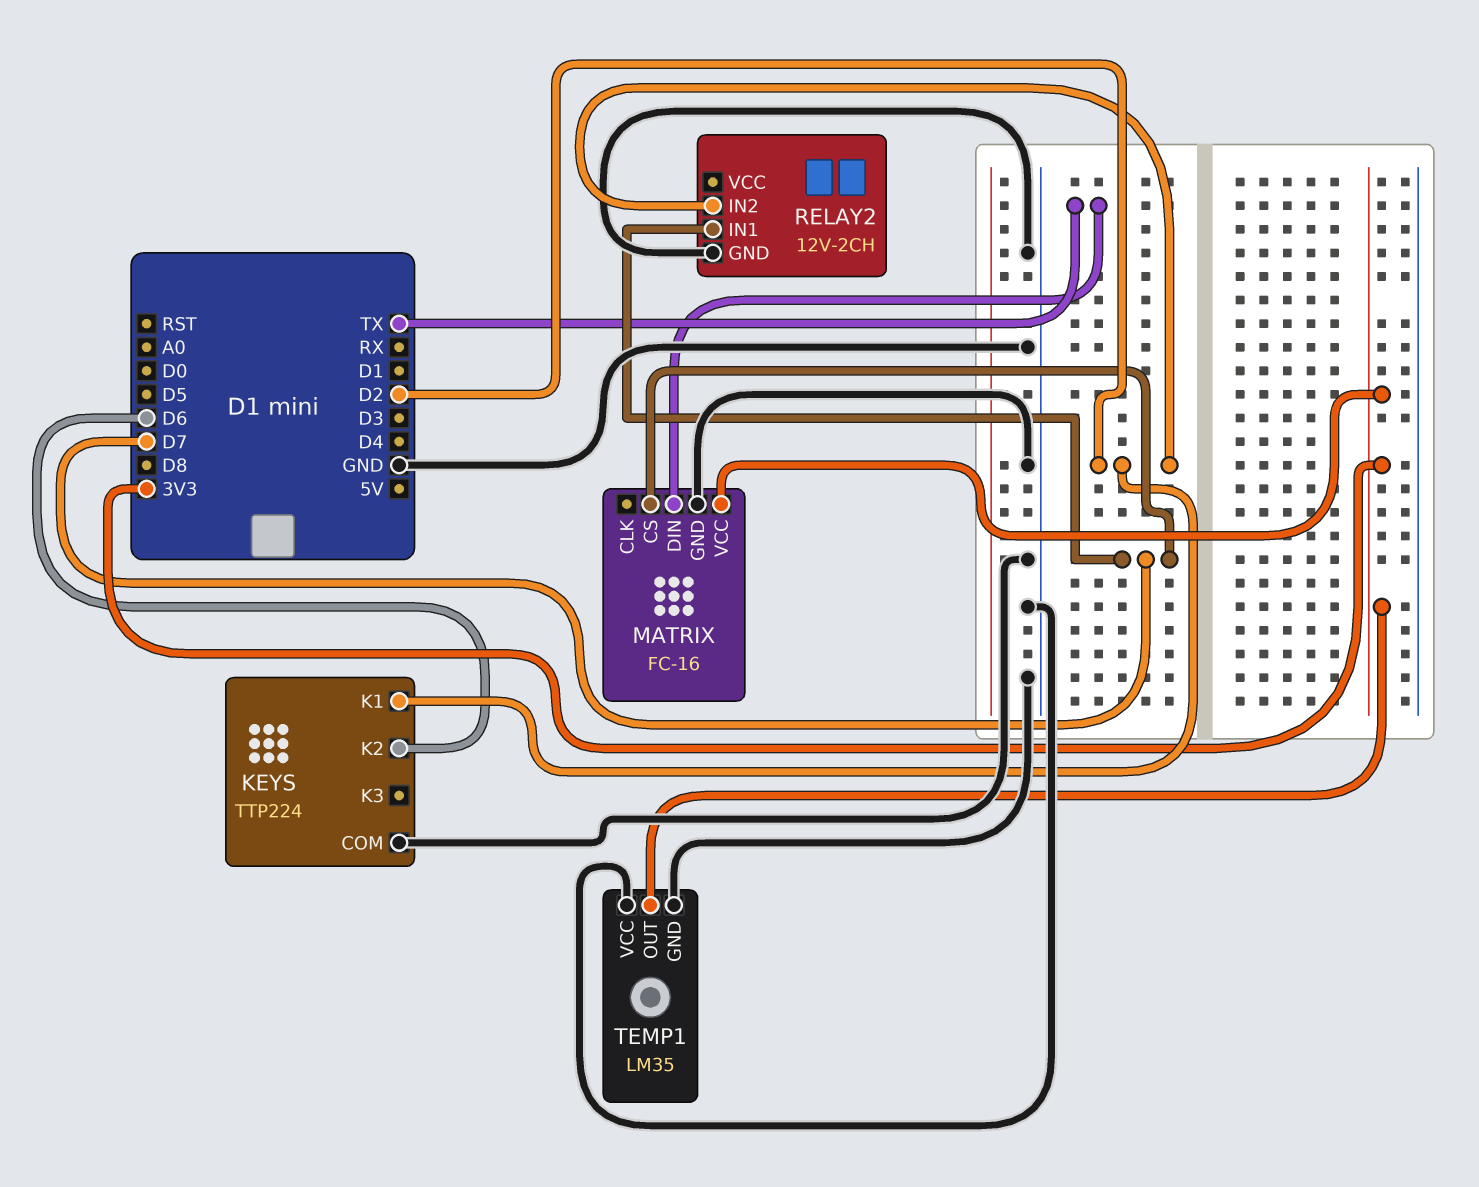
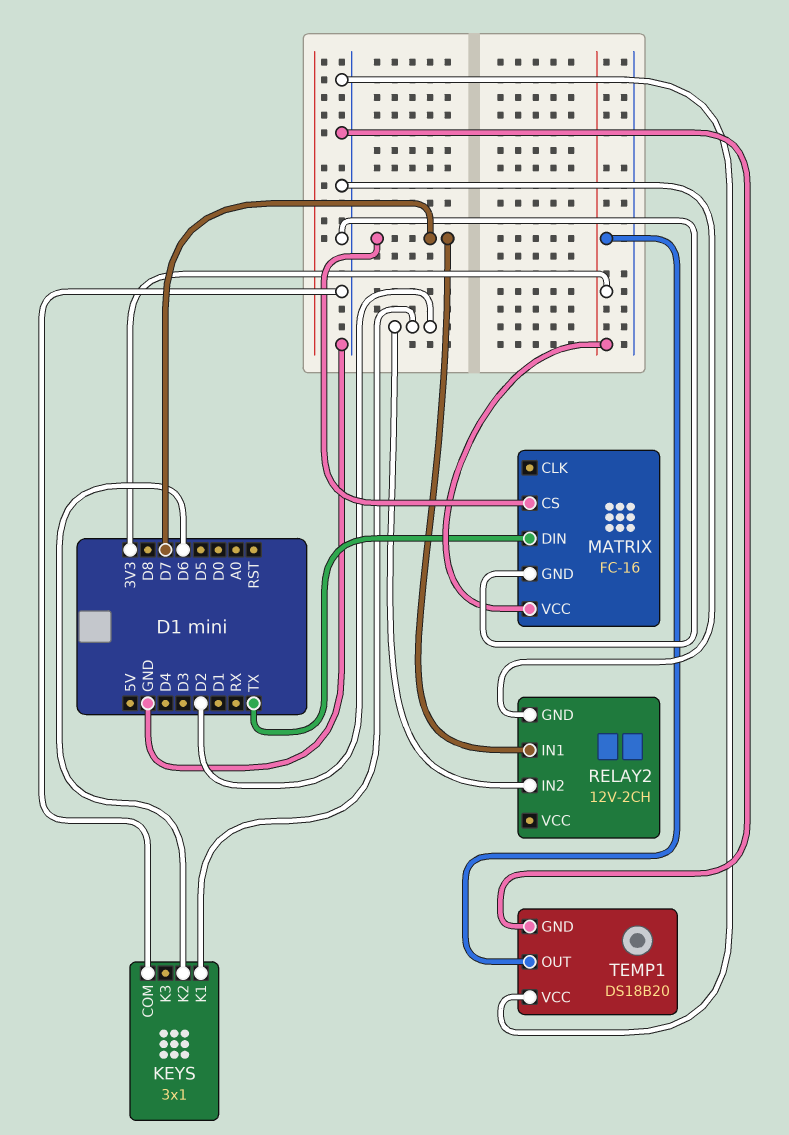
KEYS: TTP224 -> 3x1
TEMP1: LM35 -> DS18B20

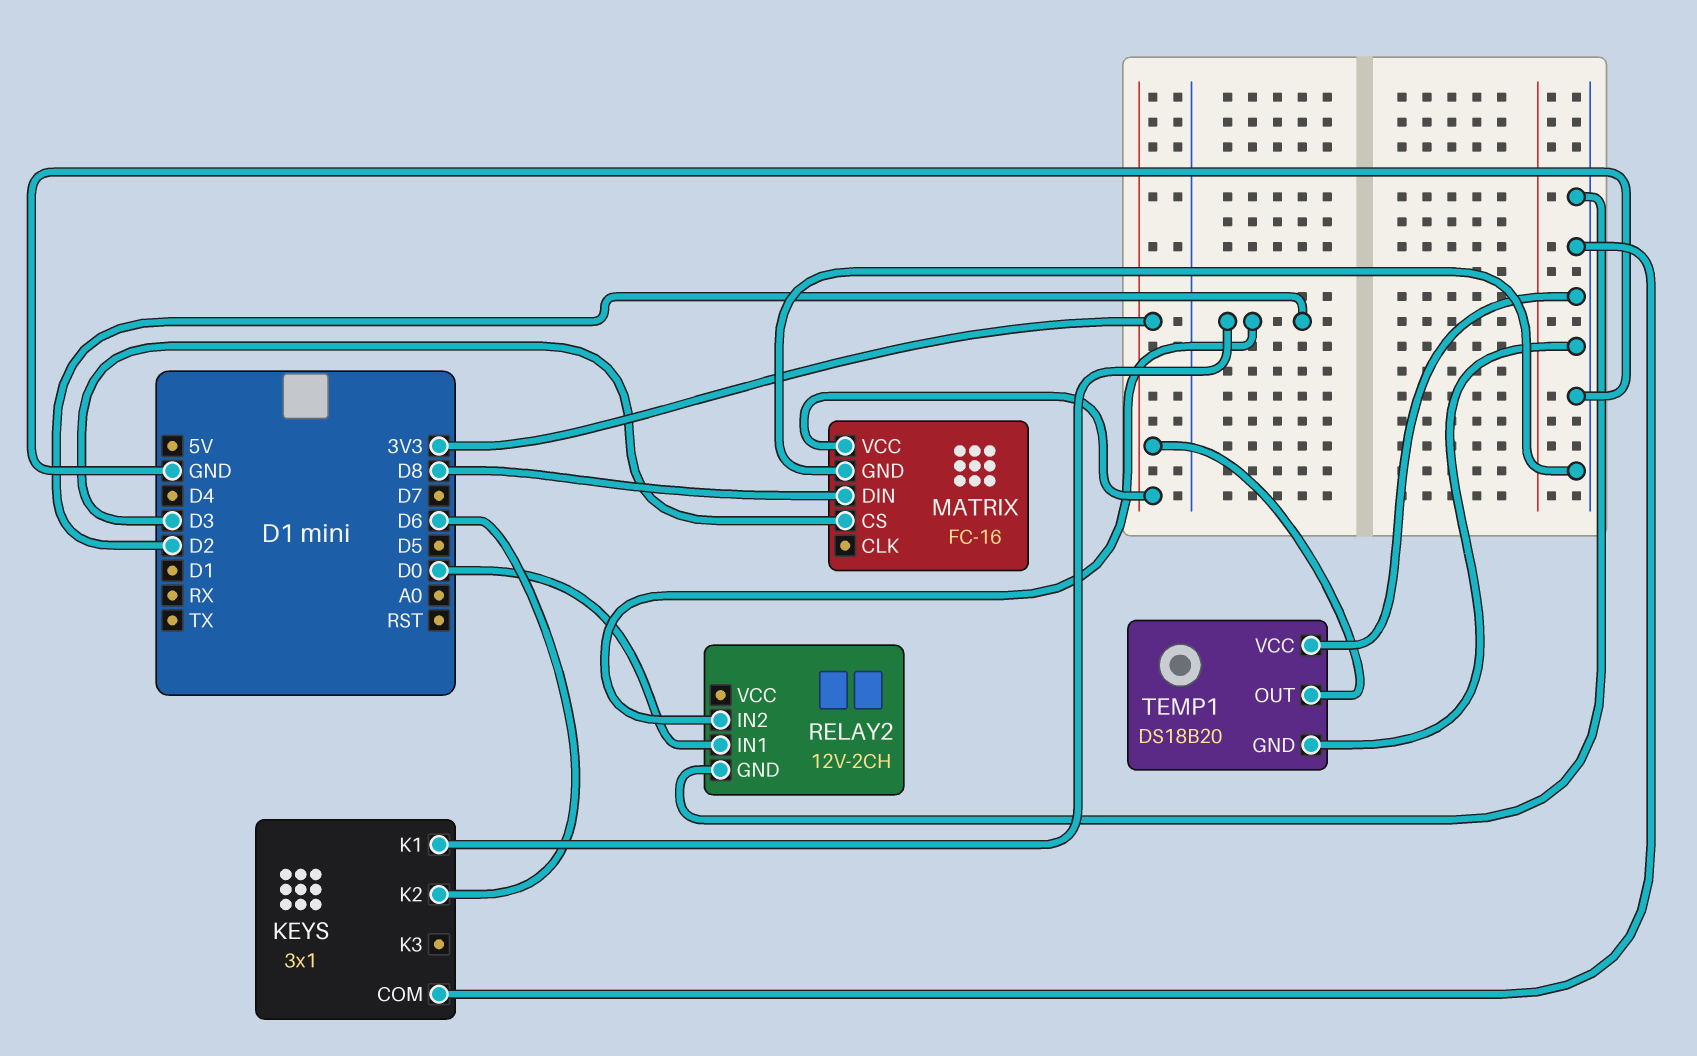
MATRIX pin CS: D7 -> D3
MATRIX pin DIN: TX -> D8
RELAY2 pin IN1: D7 -> D0

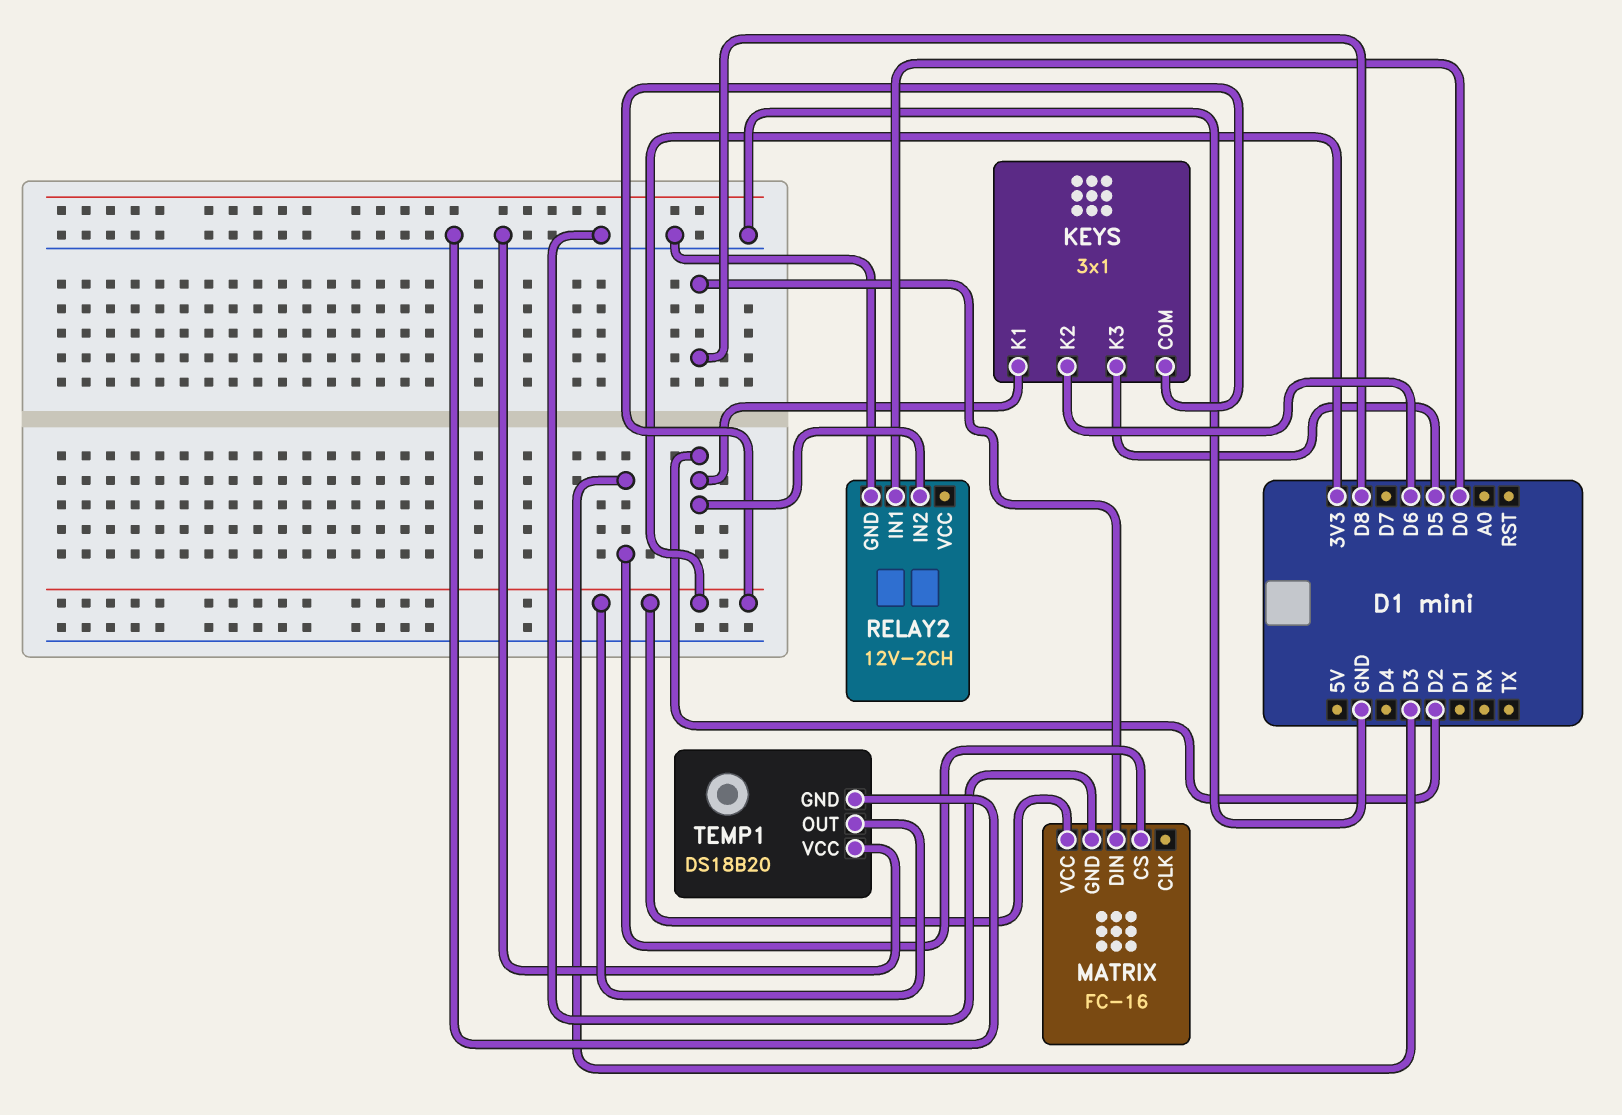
KEYS pin COM: GND -> 3V3
KEYS pin K3: none -> D5

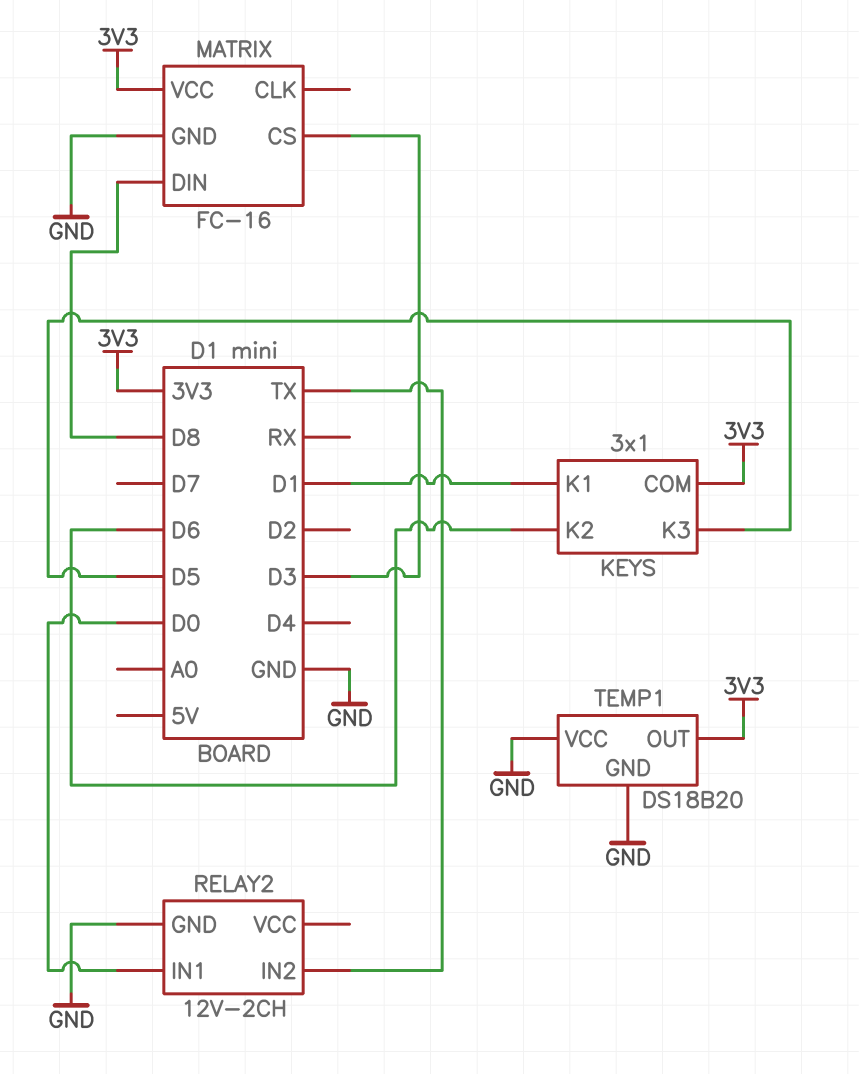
KEYS pin K1: D2 -> D1
RELAY2 pin IN2: D2 -> TX

